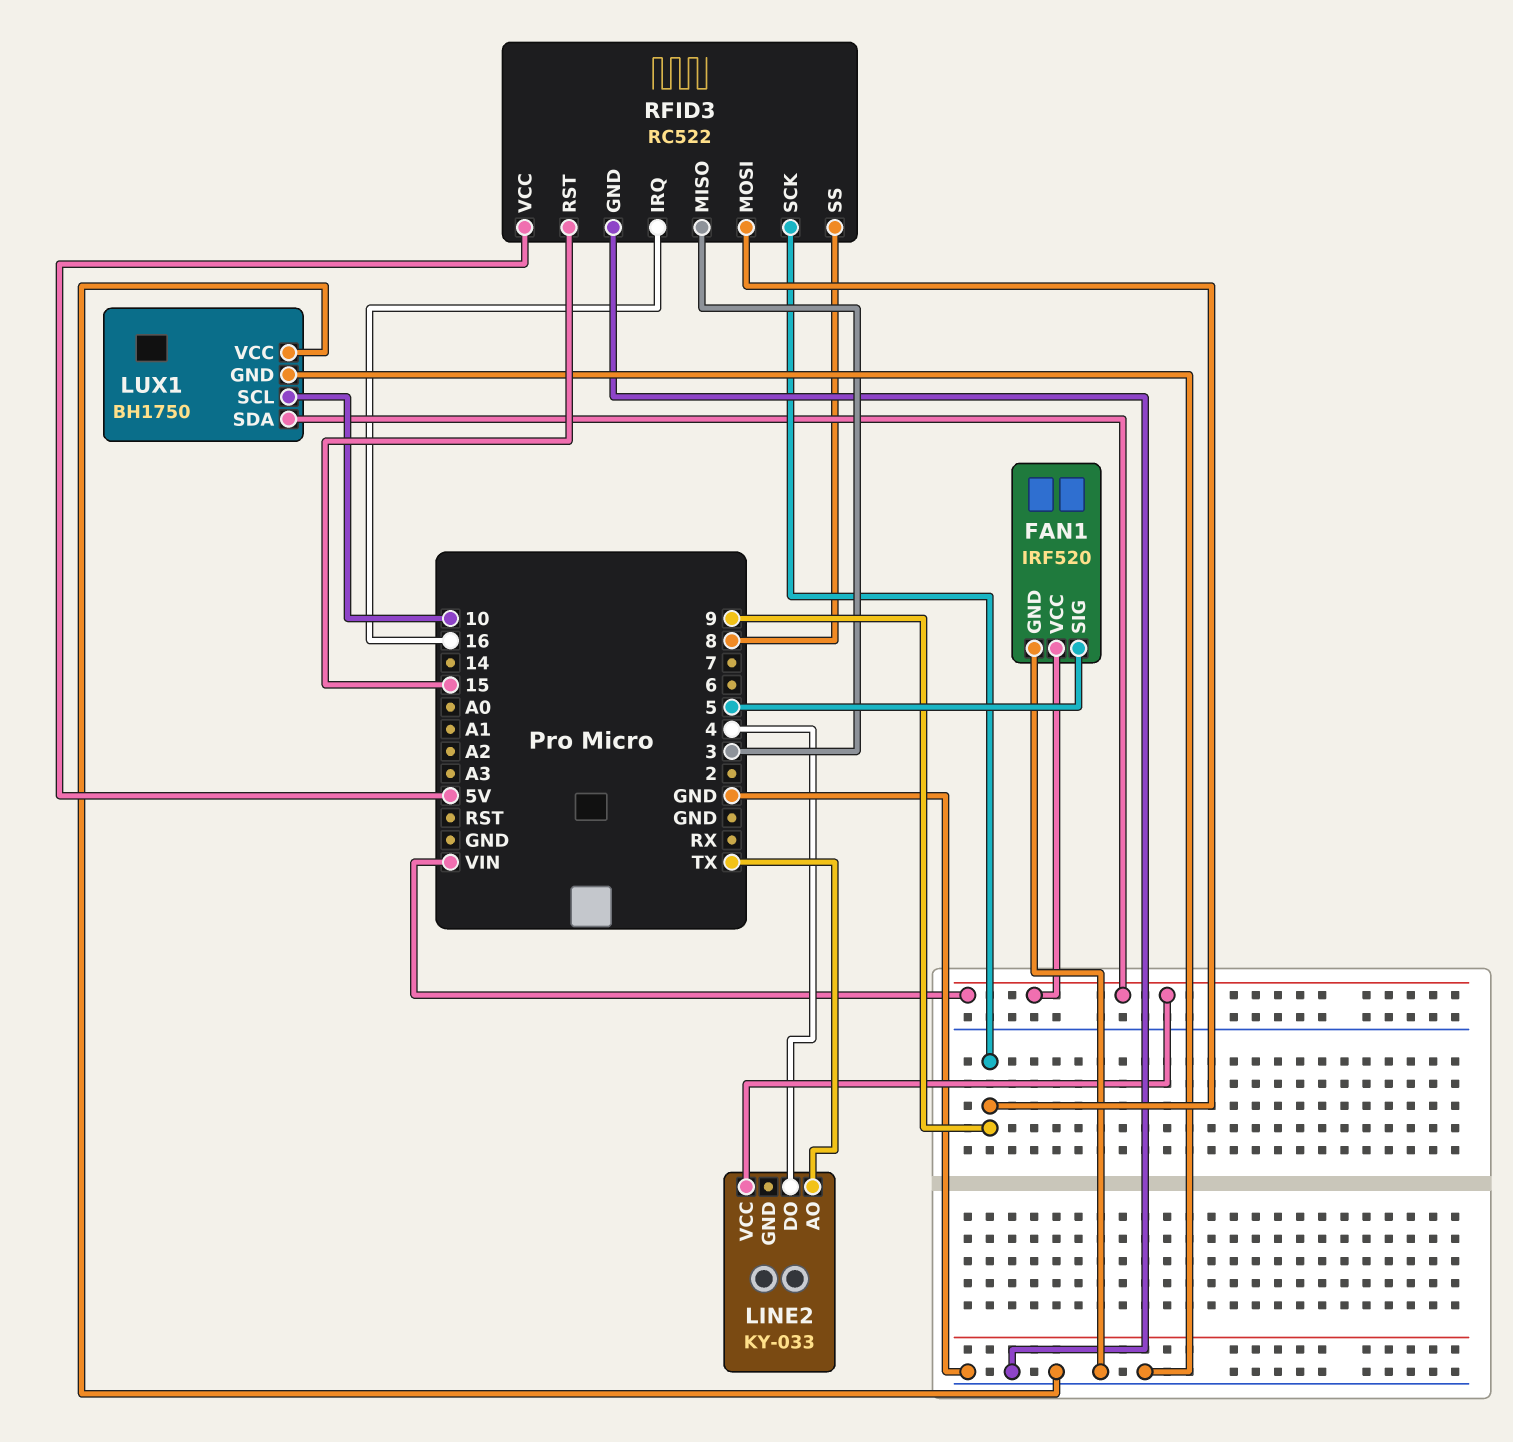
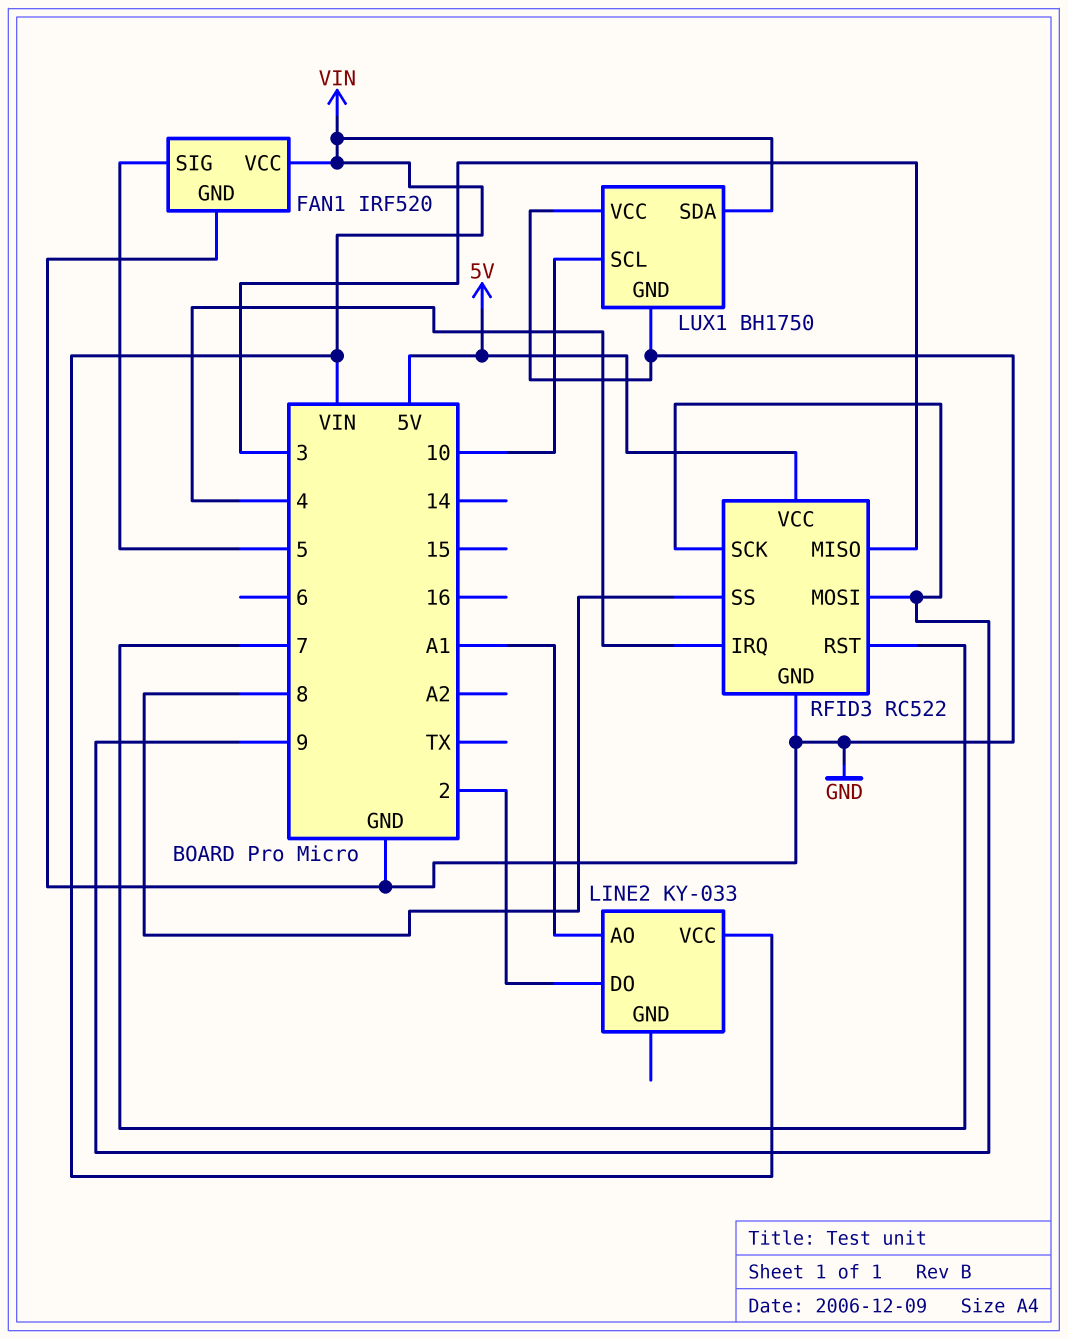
LINE2 pin AO: TX -> A1
LINE2 pin DO: 4 -> 2
RFID3 pin IRQ: 16 -> 4
RFID3 pin RST: 15 -> 7

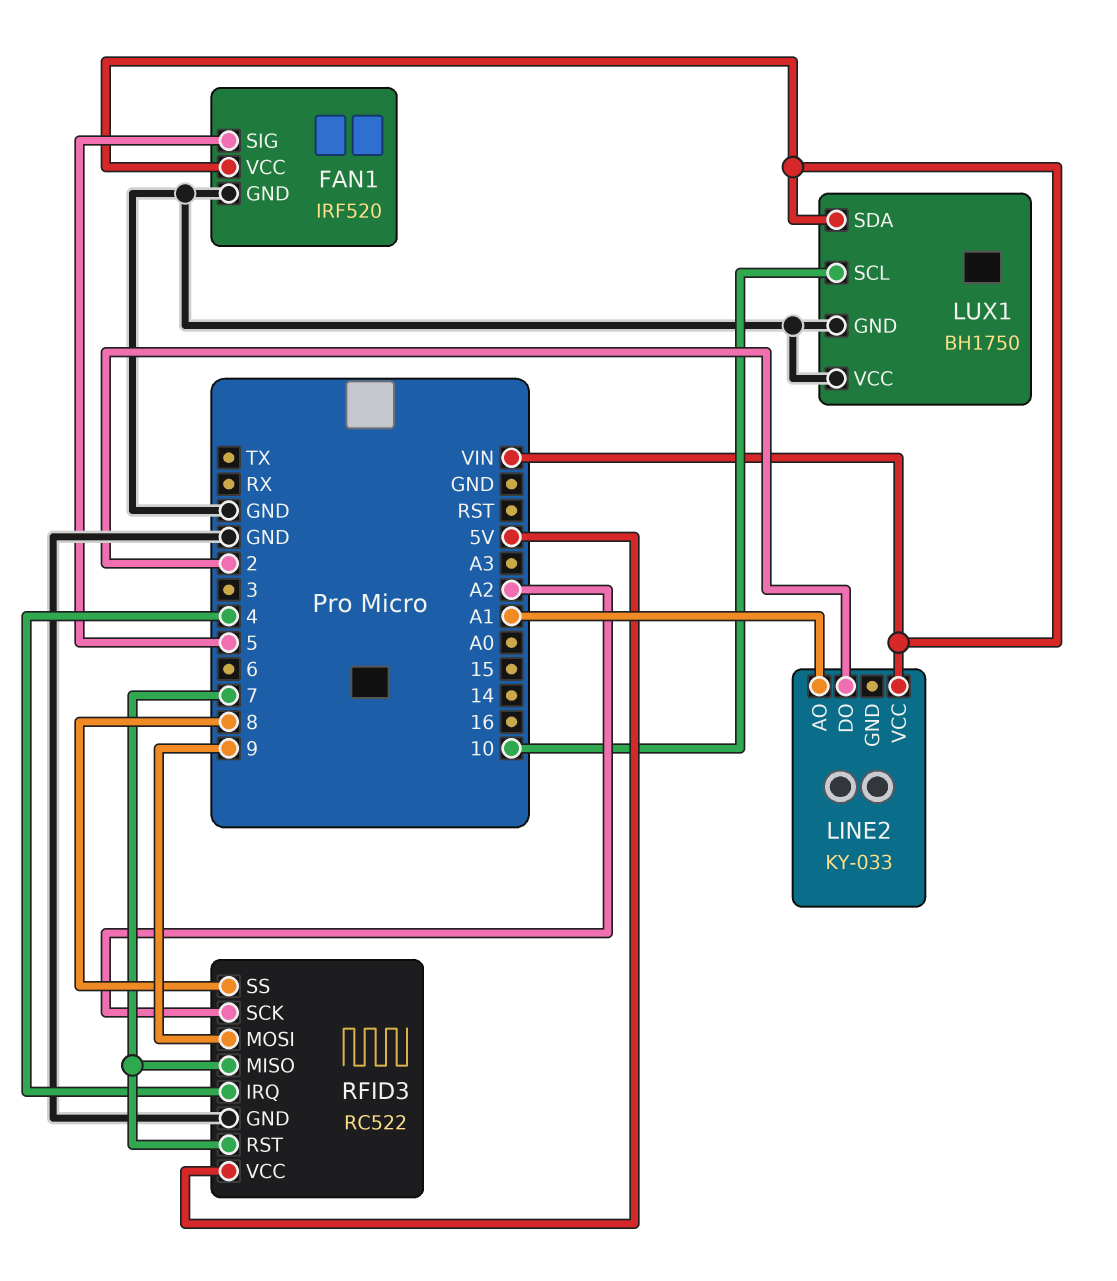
RFID3 pin MISO: 3 -> 7
RFID3 pin SCK: 9 -> A2

